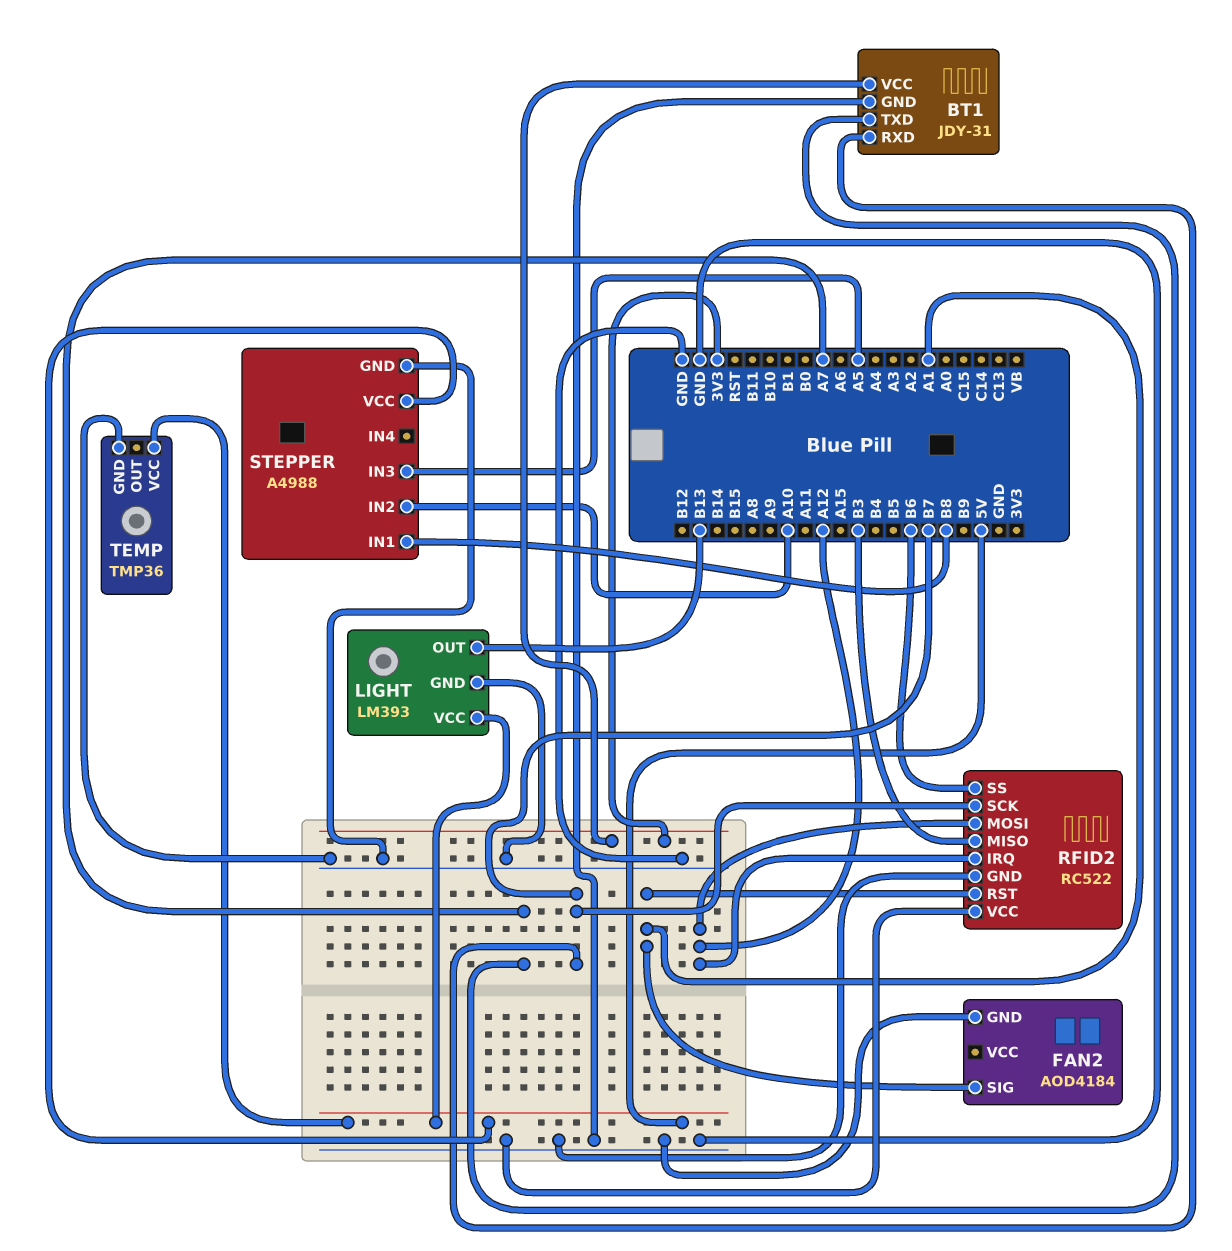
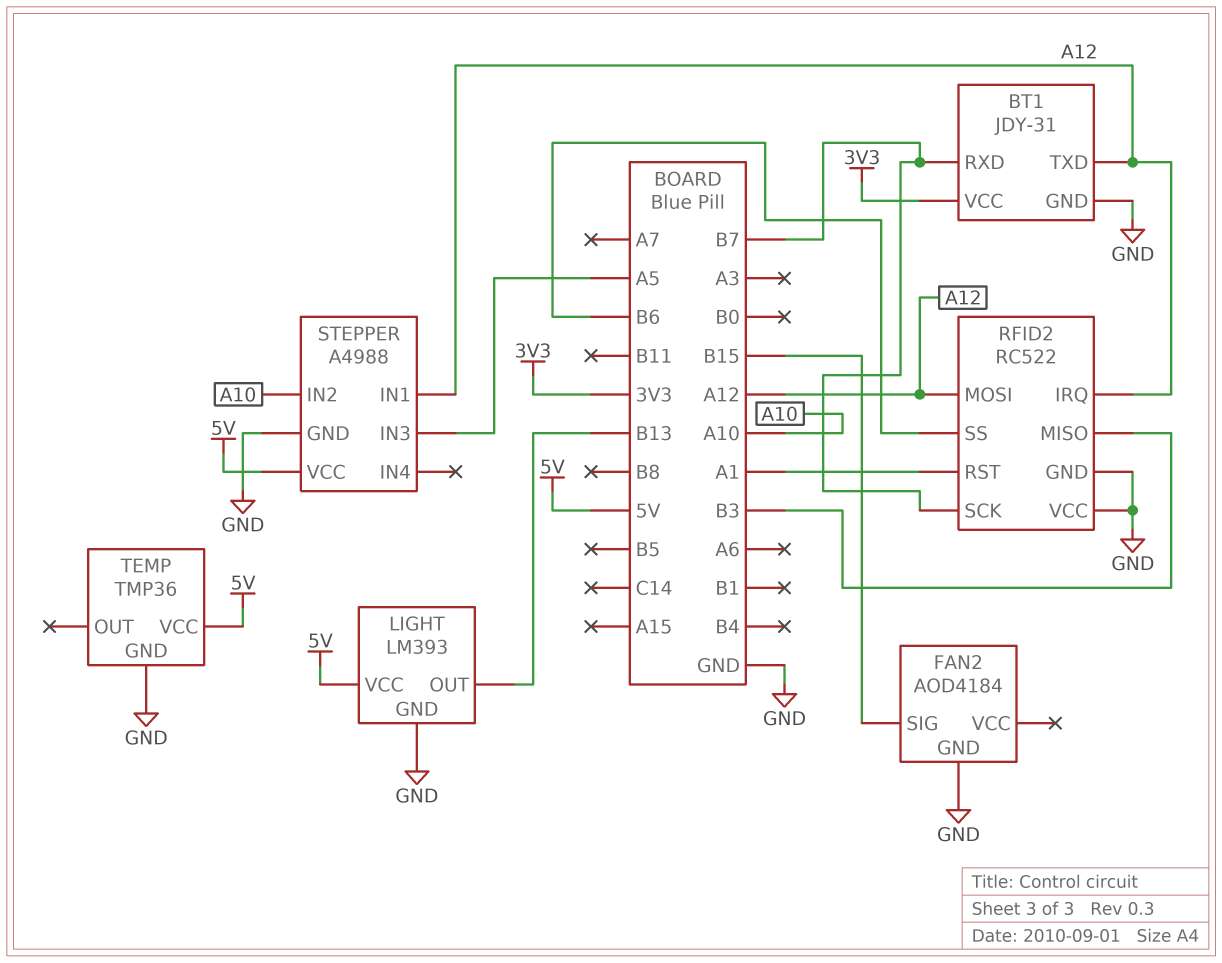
BT1 pin TXD: A7 -> A12
FAN2 pin SIG: A1 -> B15
STEPPER pin IN1: B8 -> A12

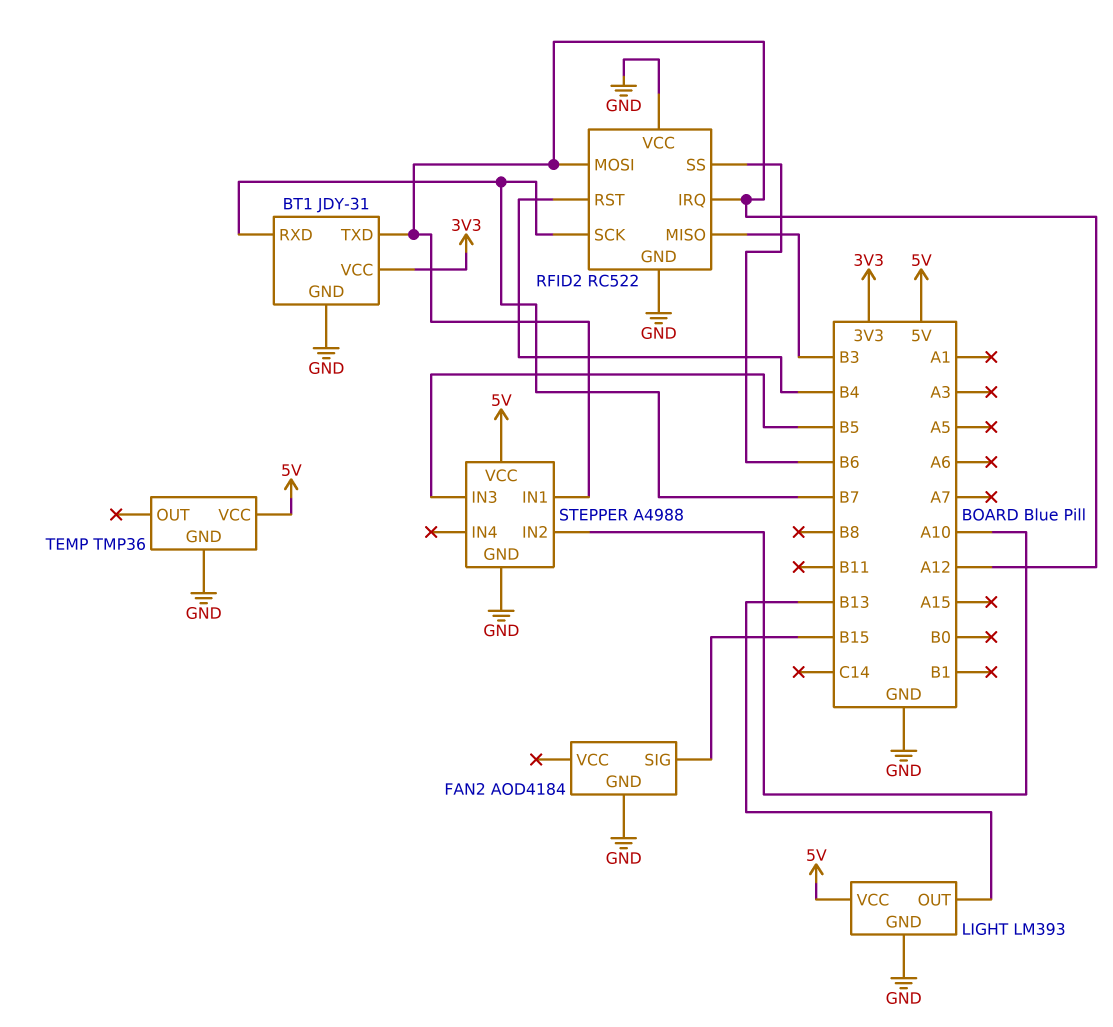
RFID2 pin RST: A1 -> B4
STEPPER pin IN3: A5 -> B5

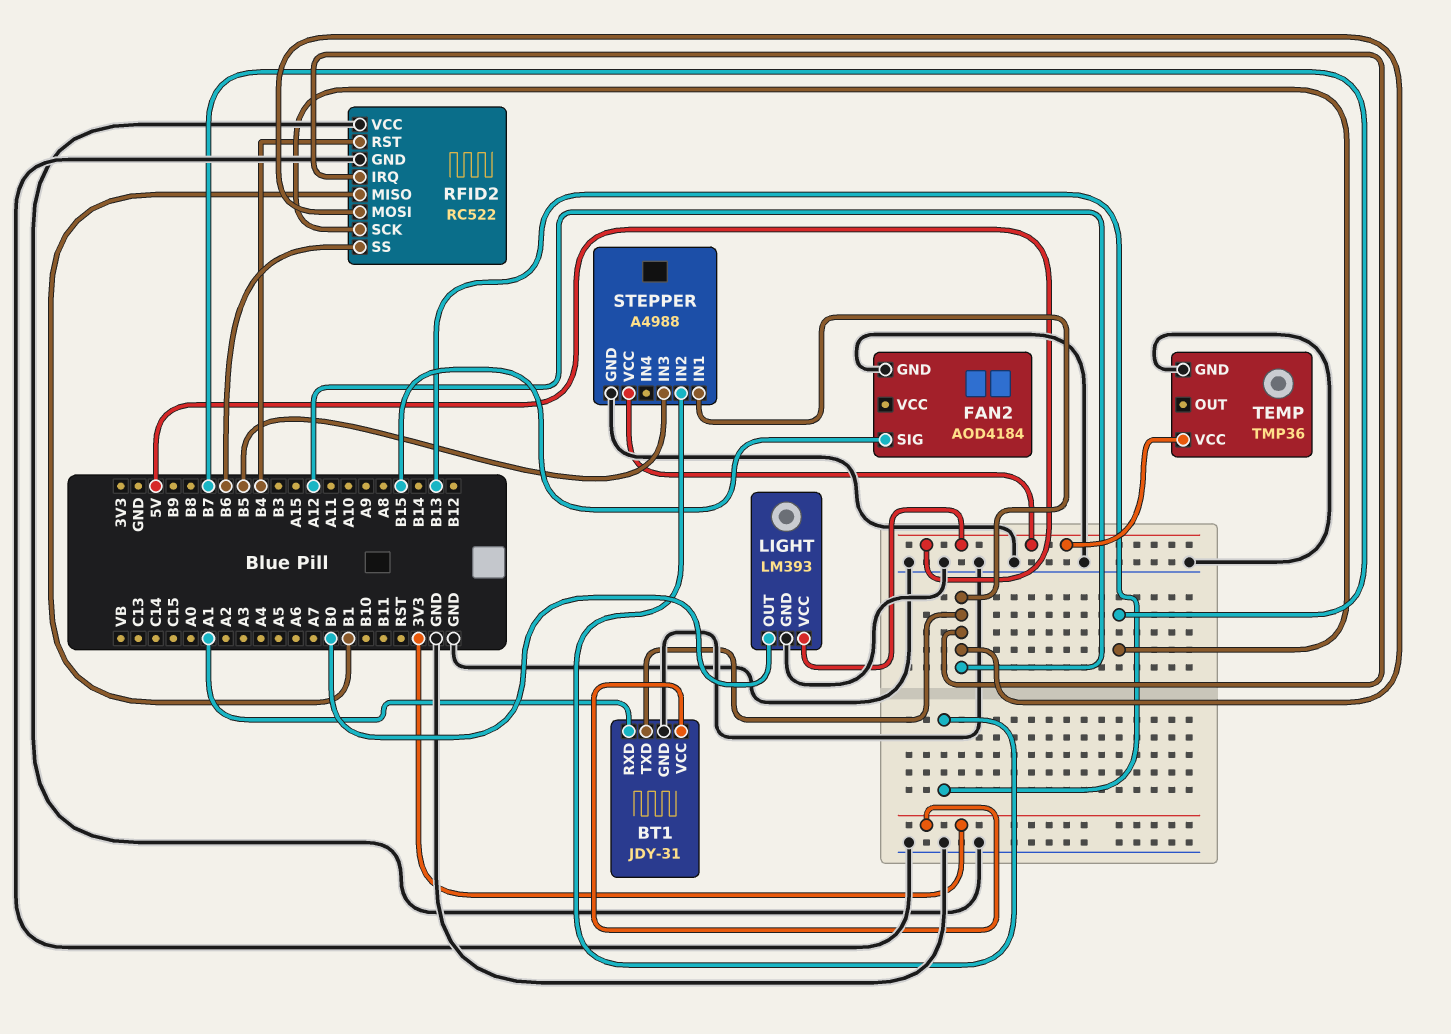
BT1 pin RXD: B7 -> A1
LIGHT pin OUT: B13 -> B0
RFID2 pin MISO: B3 -> B1
STEPPER pin IN2: A10 -> B13

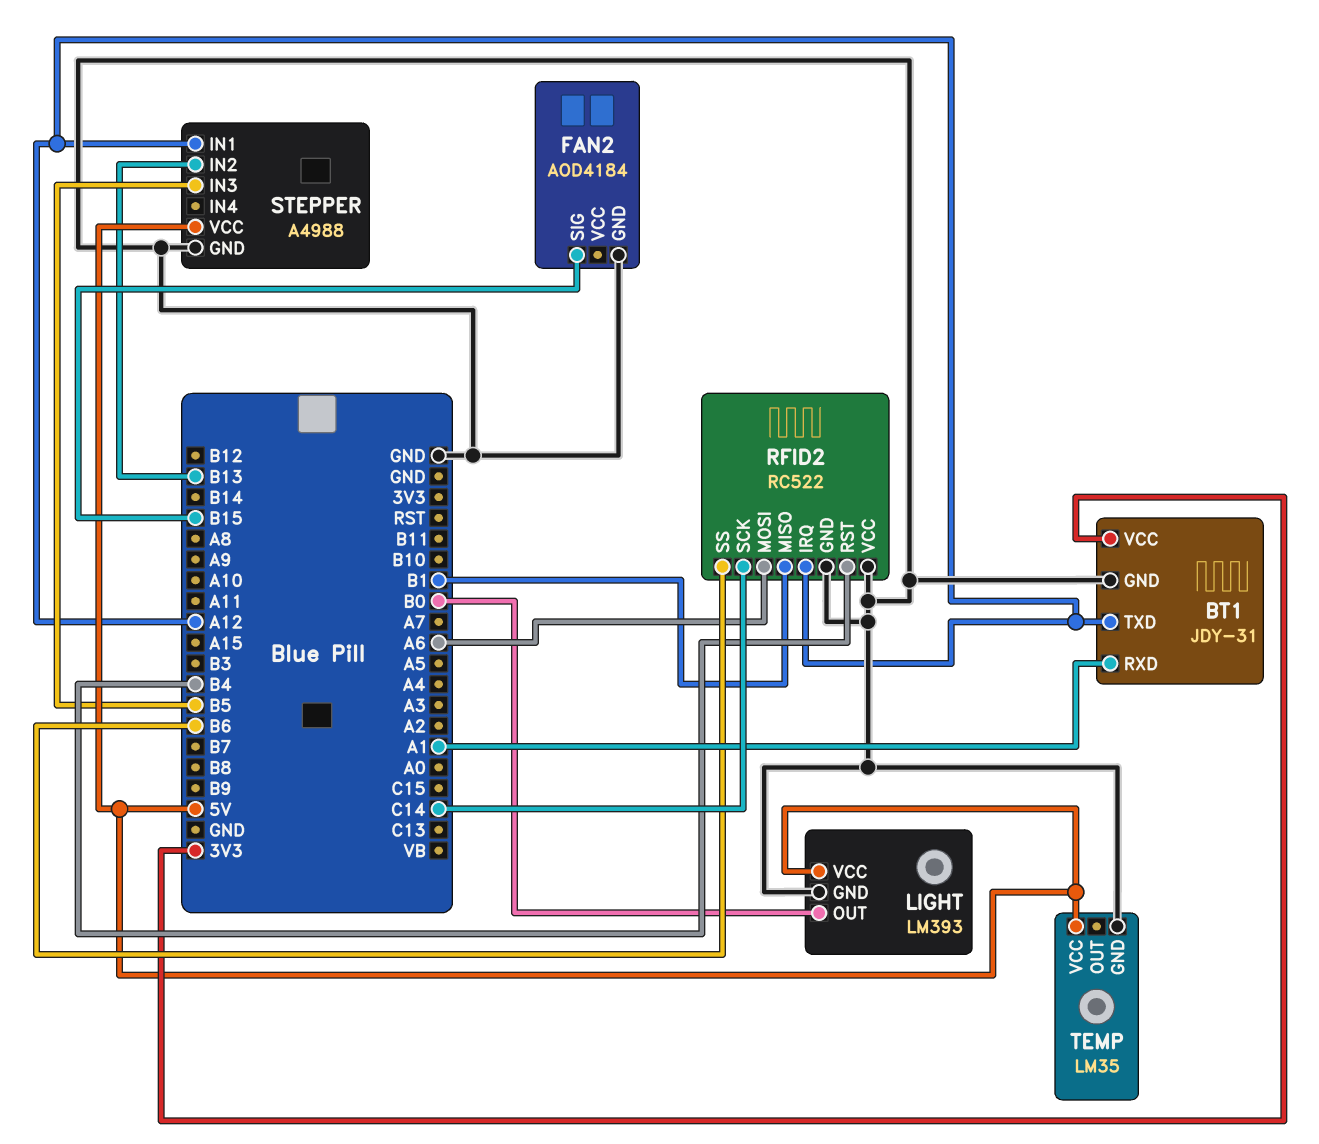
RFID2 pin MOSI: A12 -> A6
RFID2 pin SCK: B7 -> C14
TEMP: TMP36 -> LM35

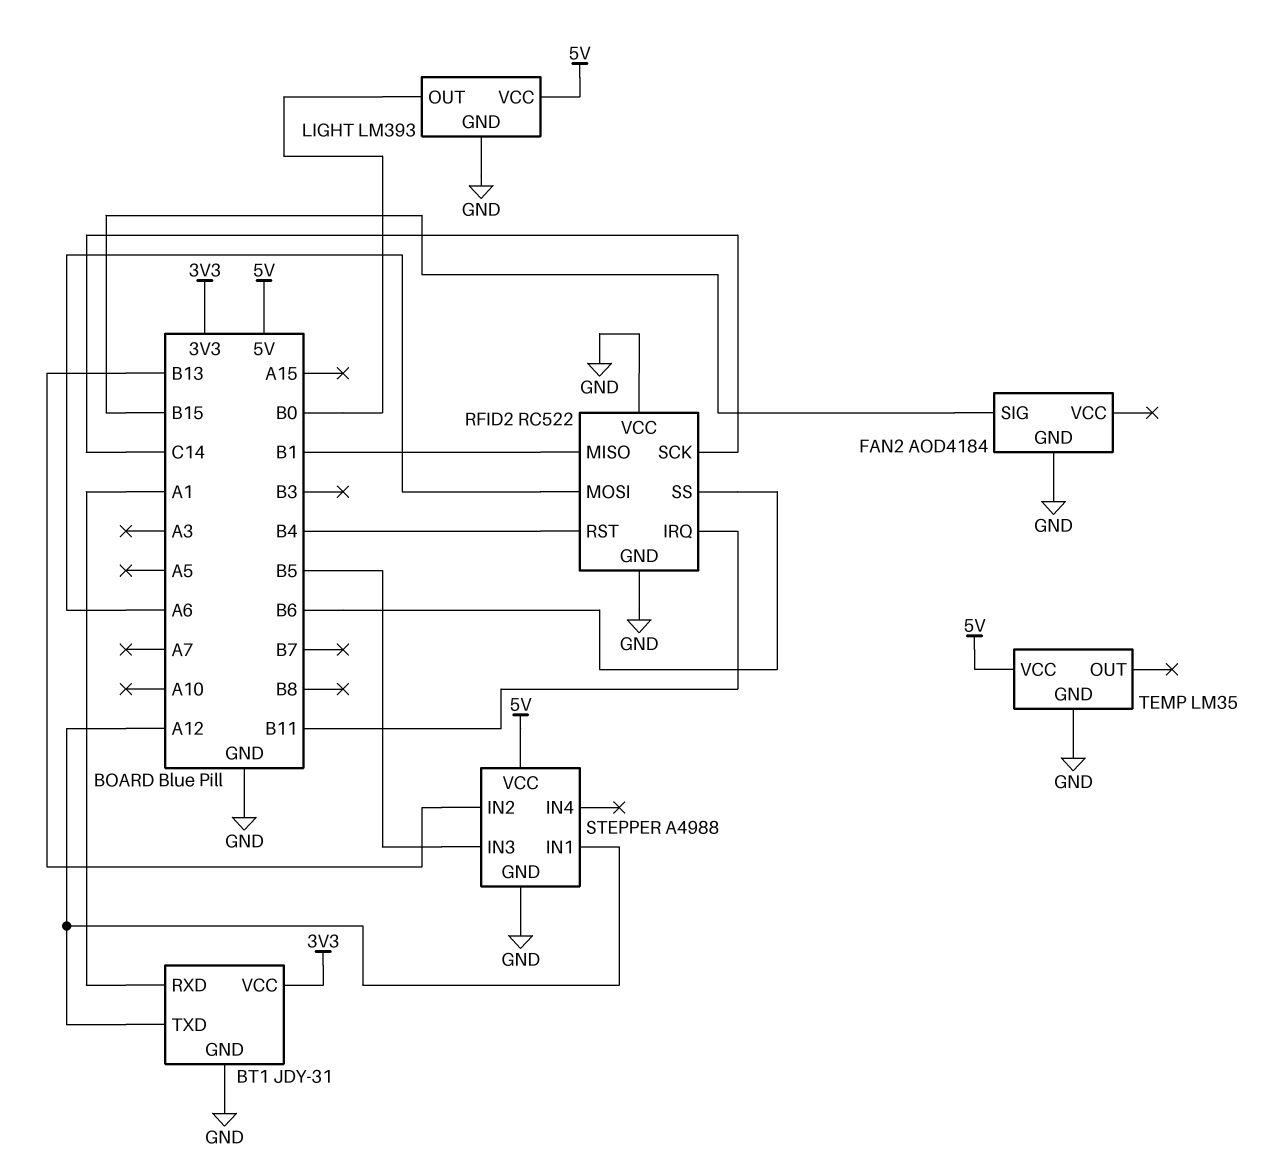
RFID2 pin IRQ: A12 -> B11

